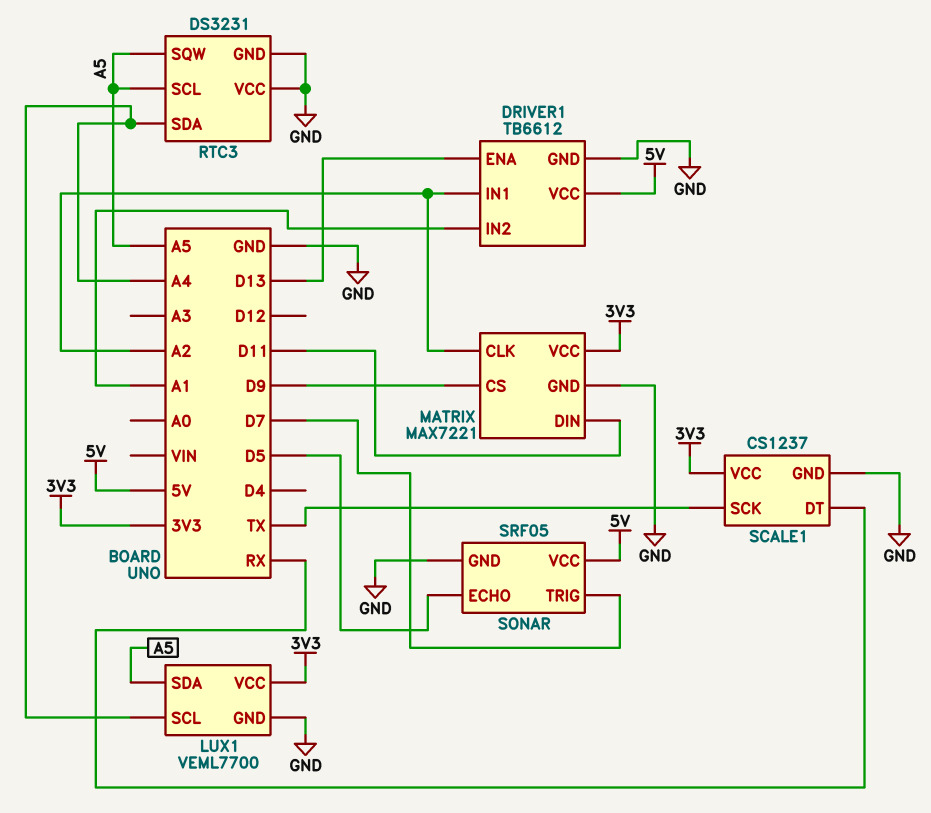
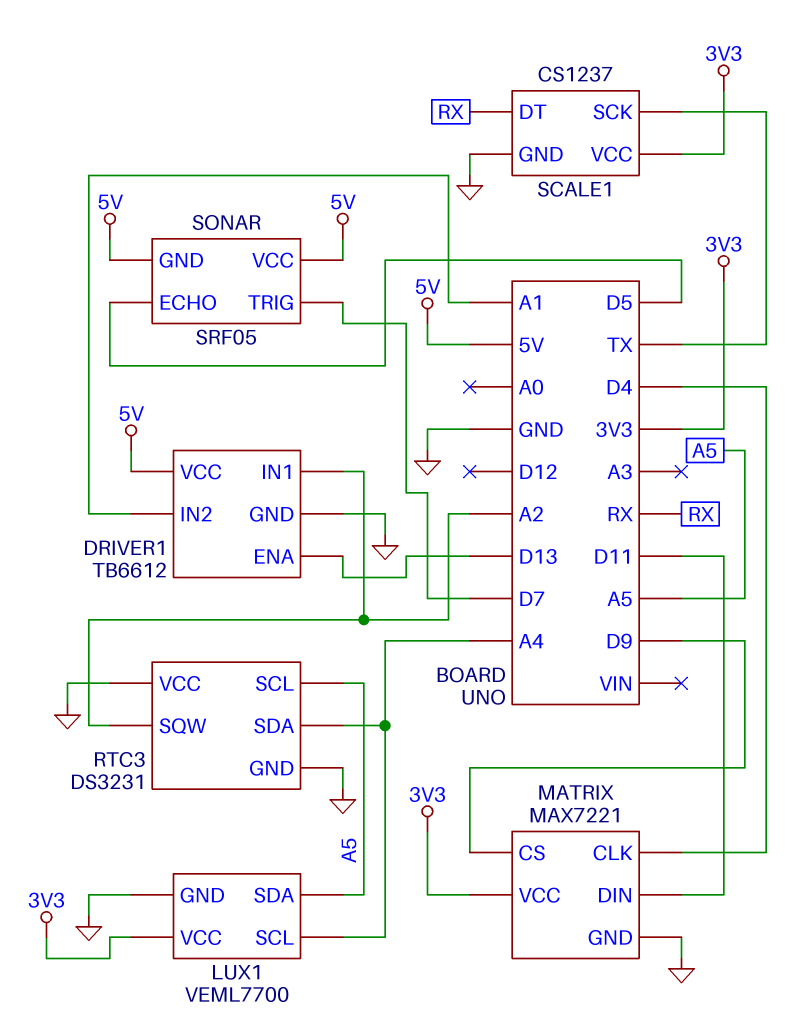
MATRIX pin CLK: A2 -> D4
RTC3 pin SQW: A5 -> A2
SONAR pin GND: GND -> 5V

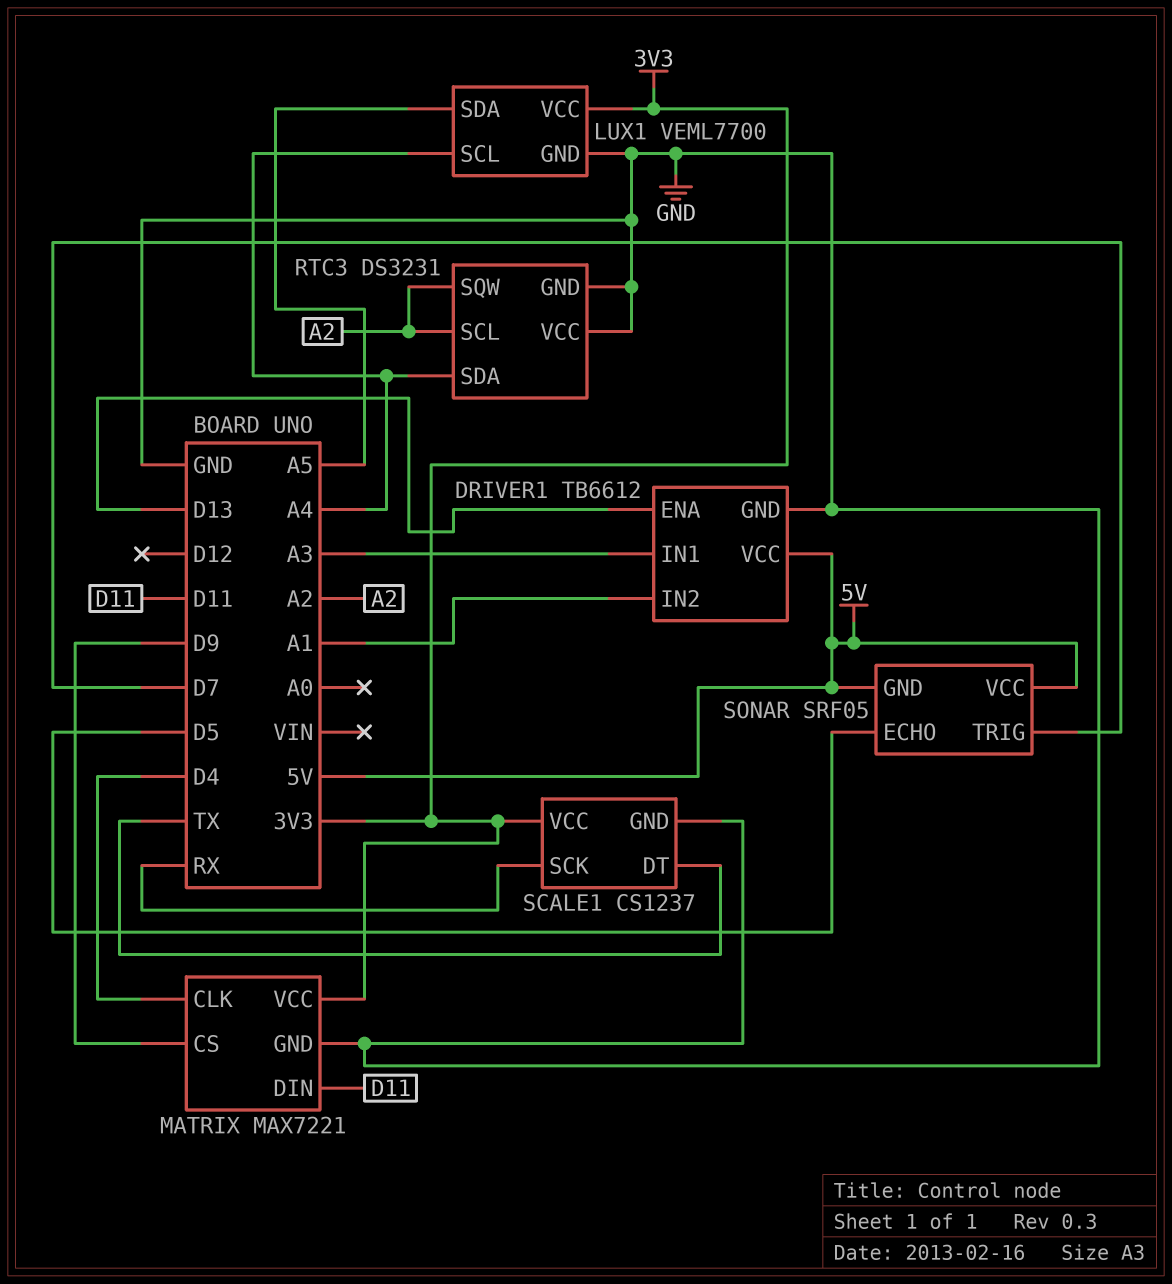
DRIVER1 pin IN1: A2 -> A3
RTC3 pin SCL: A5 -> A2
SCALE1 pin DT: RX -> TX
SCALE1 pin SCK: TX -> RX

